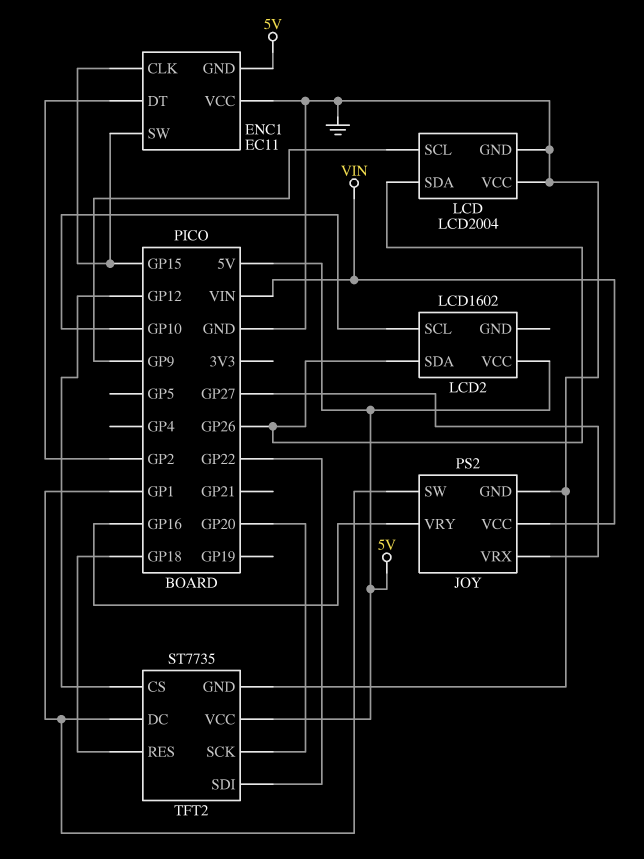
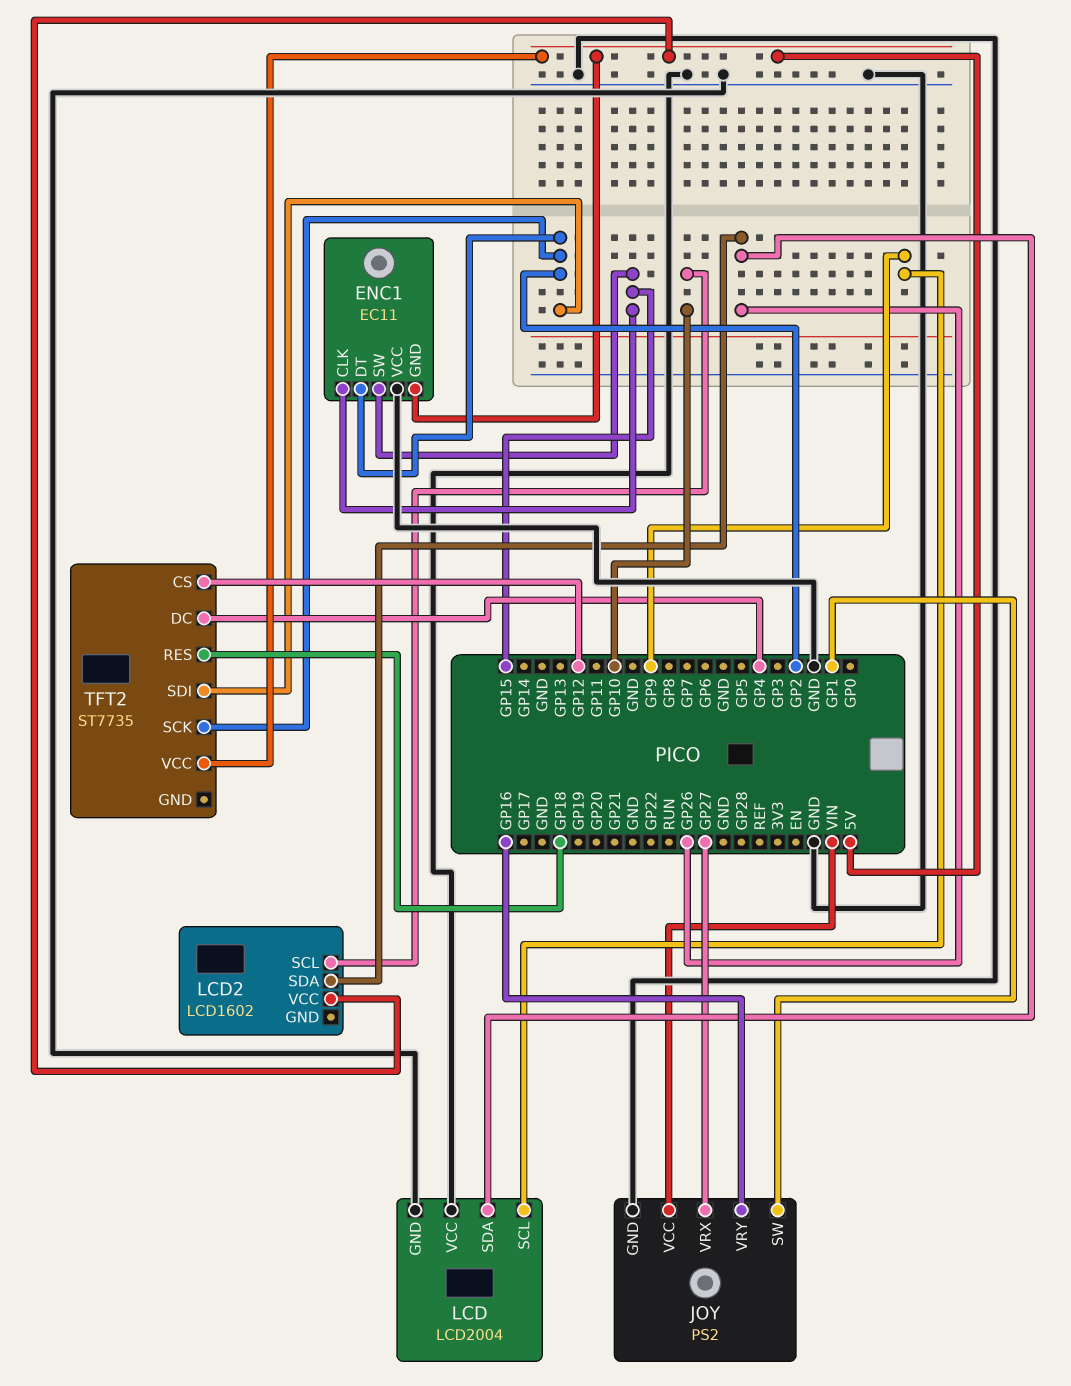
TFT2 pin DC: GP1 -> GP4
TFT2 pin GND: GND -> none
TFT2 pin SCK: GP20 -> GP2
TFT2 pin SDI: GP22 -> GP2

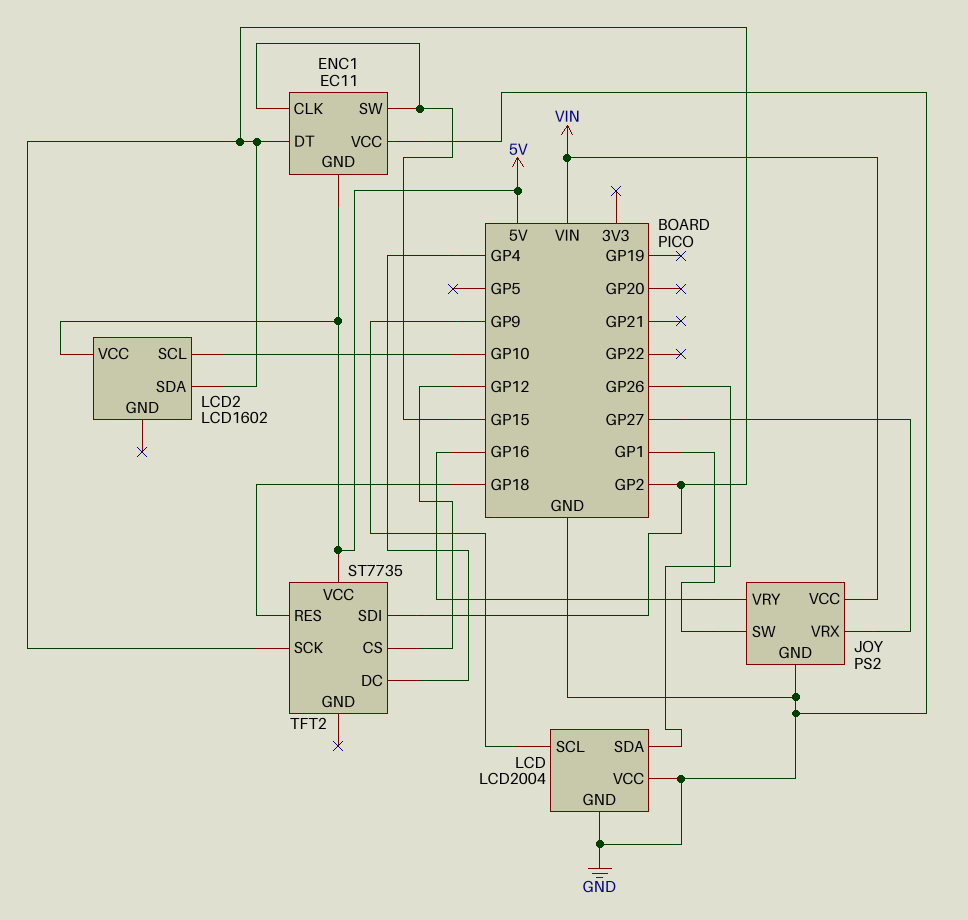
LCD2 pin SDA: GP26 -> GP2

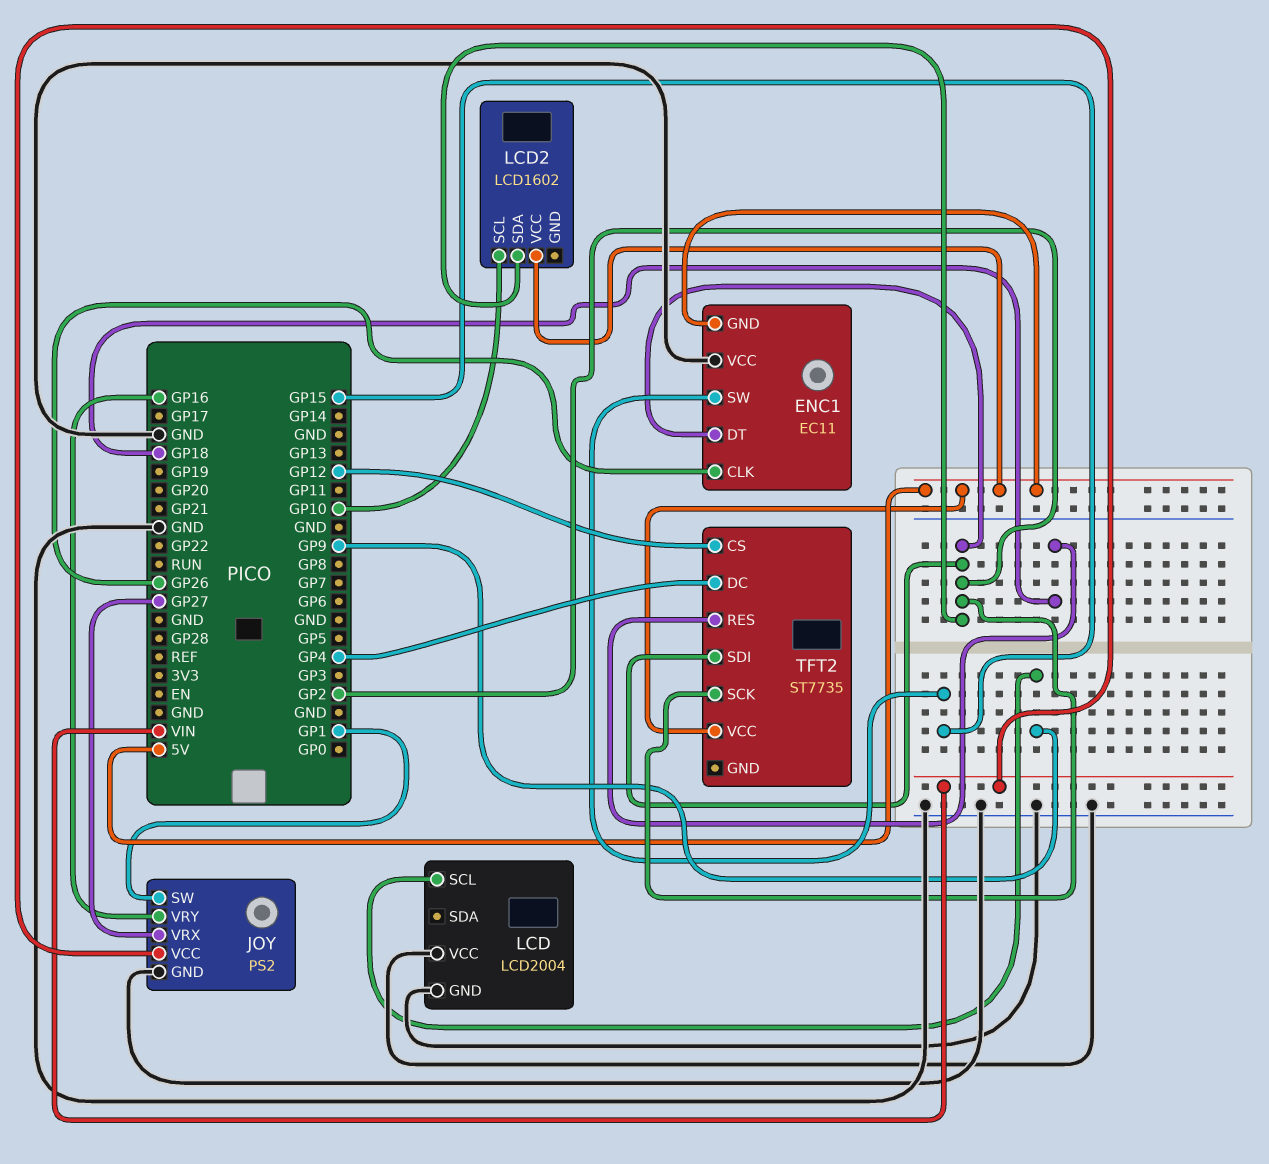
ENC1 pin CLK: GP15 -> GP26
LCD pin SDA: GP26 -> none

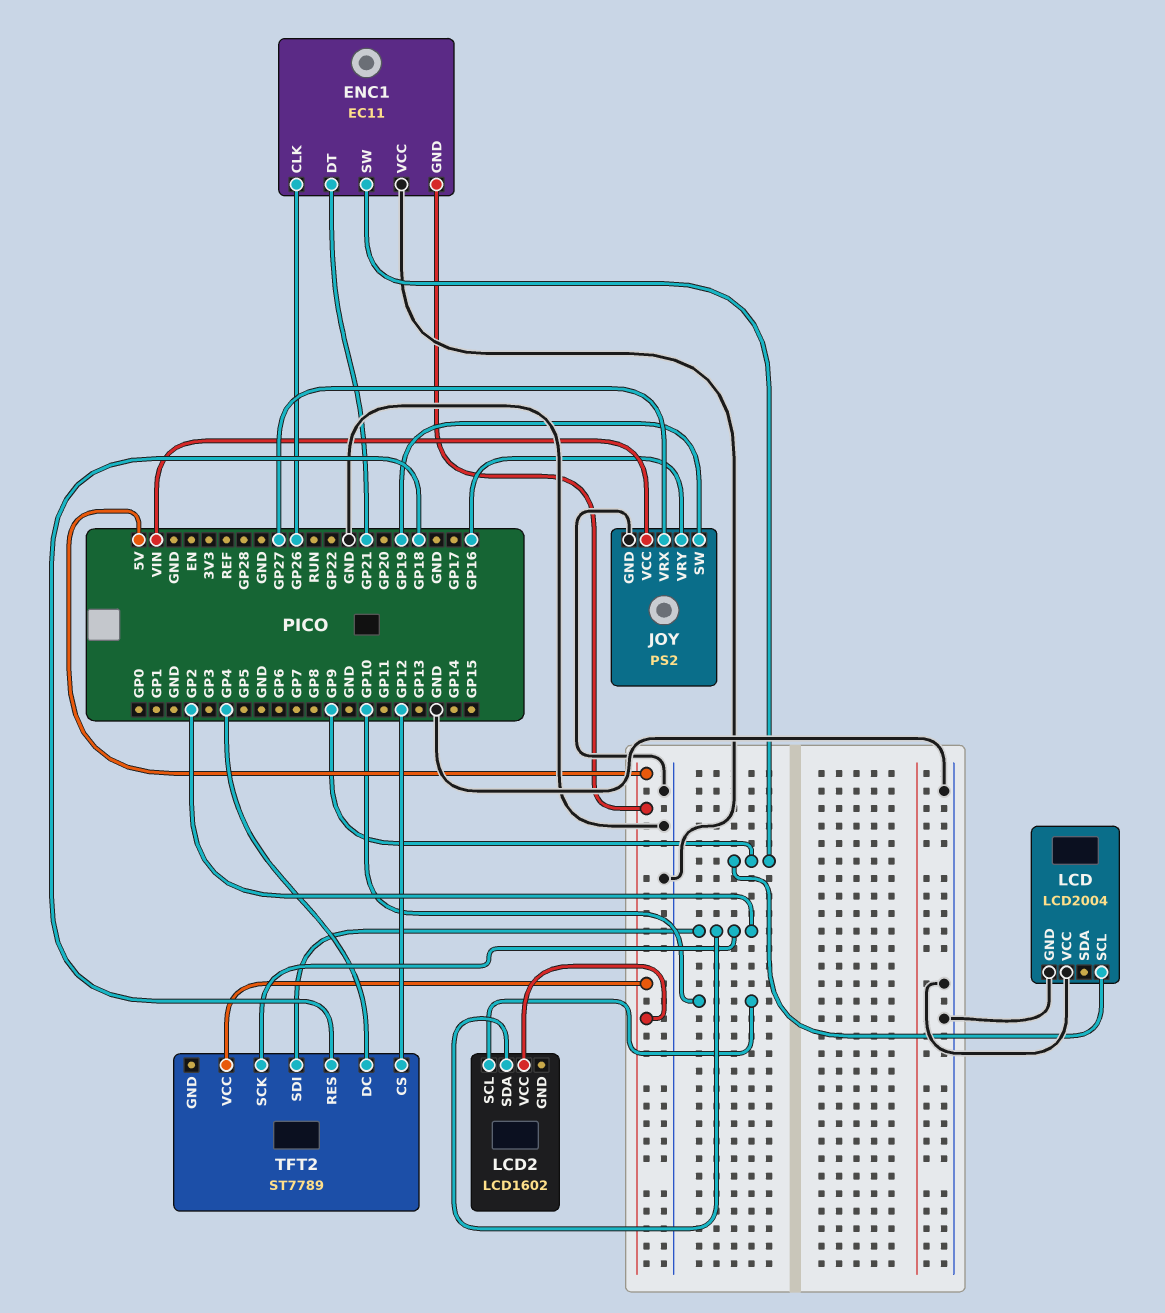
ENC1 pin DT: GP2 -> GP21
ENC1 pin SW: GP15 -> GP9
JOY pin SW: GP1 -> GP19
TFT2: ST7735 -> ST7789

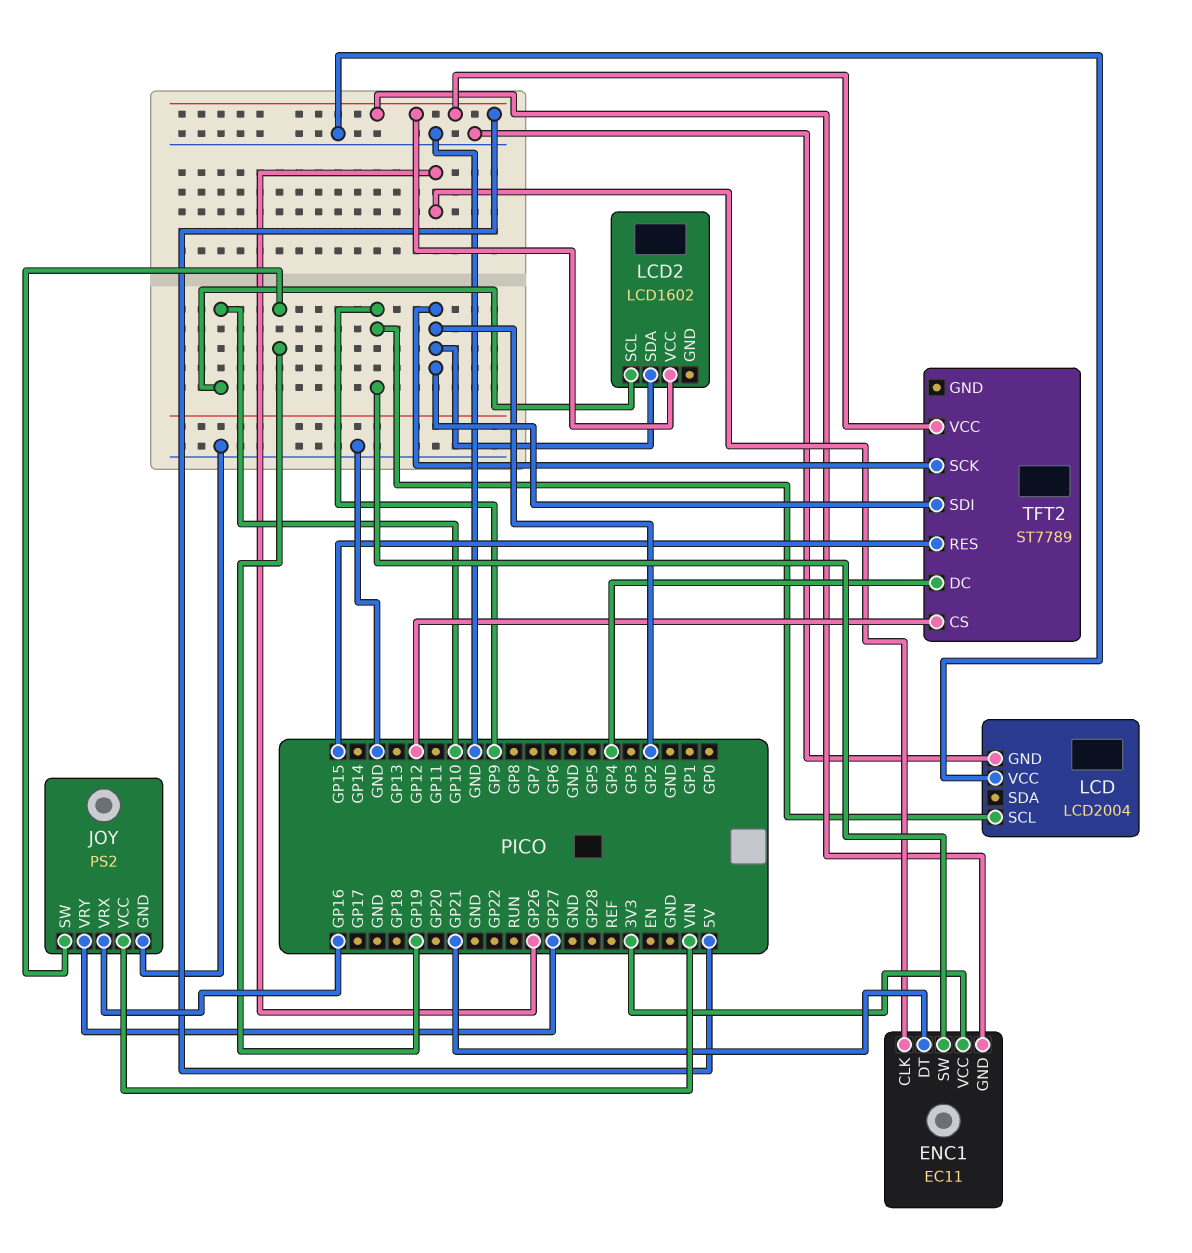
ENC1 pin VCC: GND -> 3V3
JOY pin VRX: GP27 -> GP16
JOY pin VRY: GP16 -> GP27
TFT2 pin RES: GP18 -> GP15

